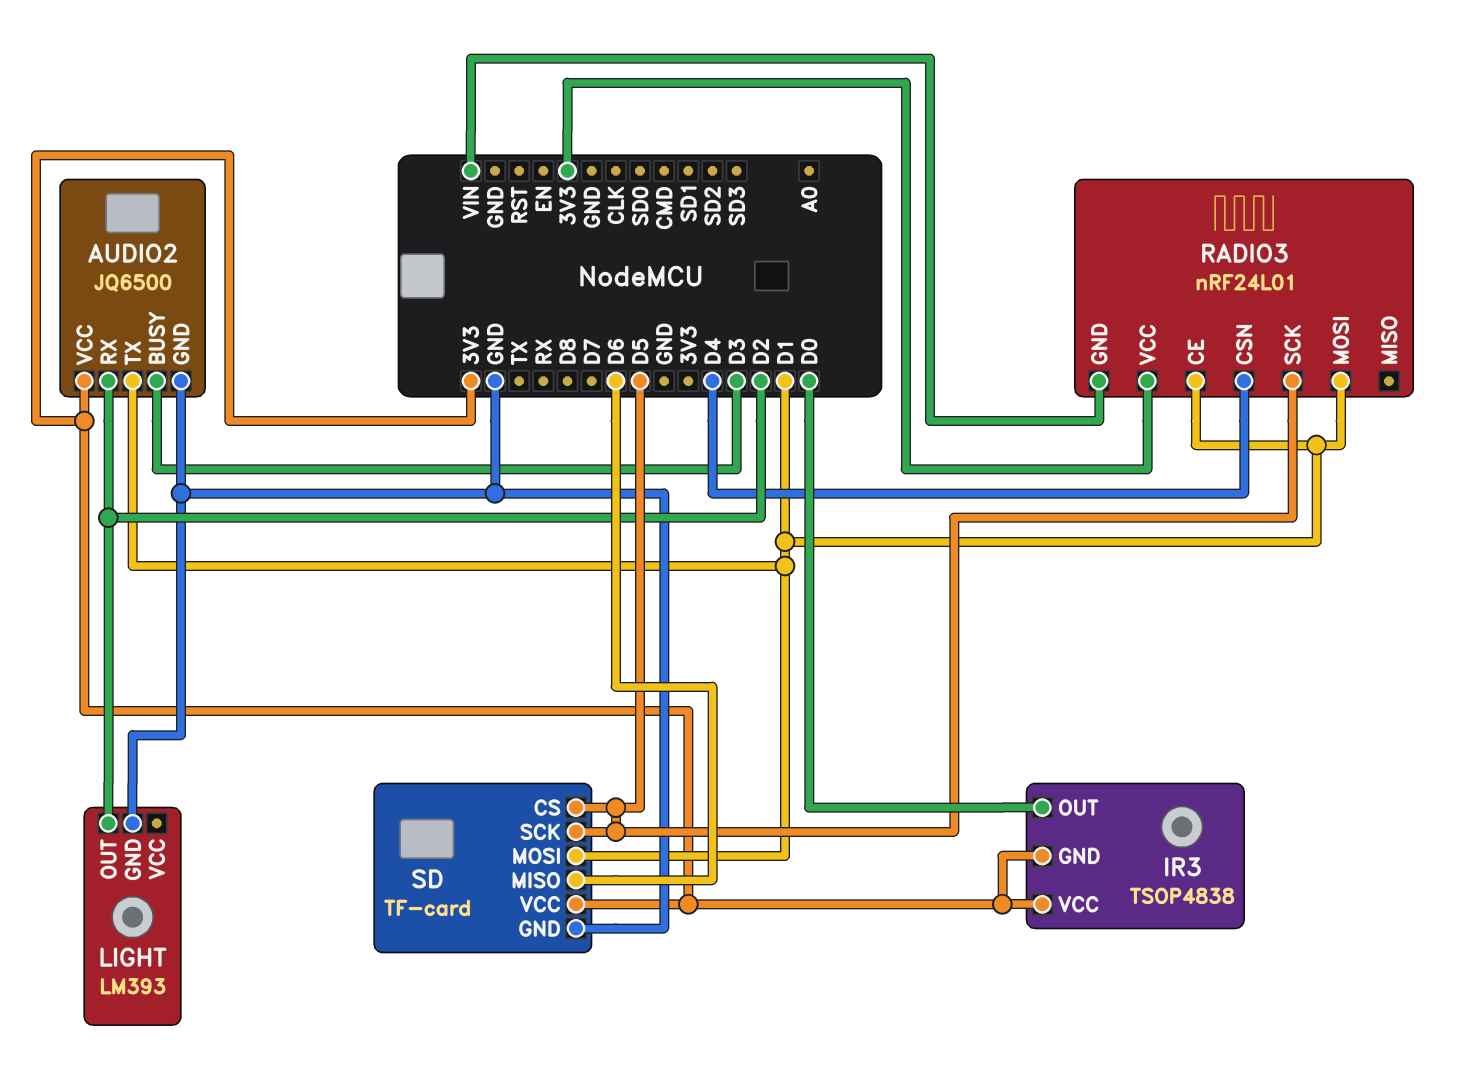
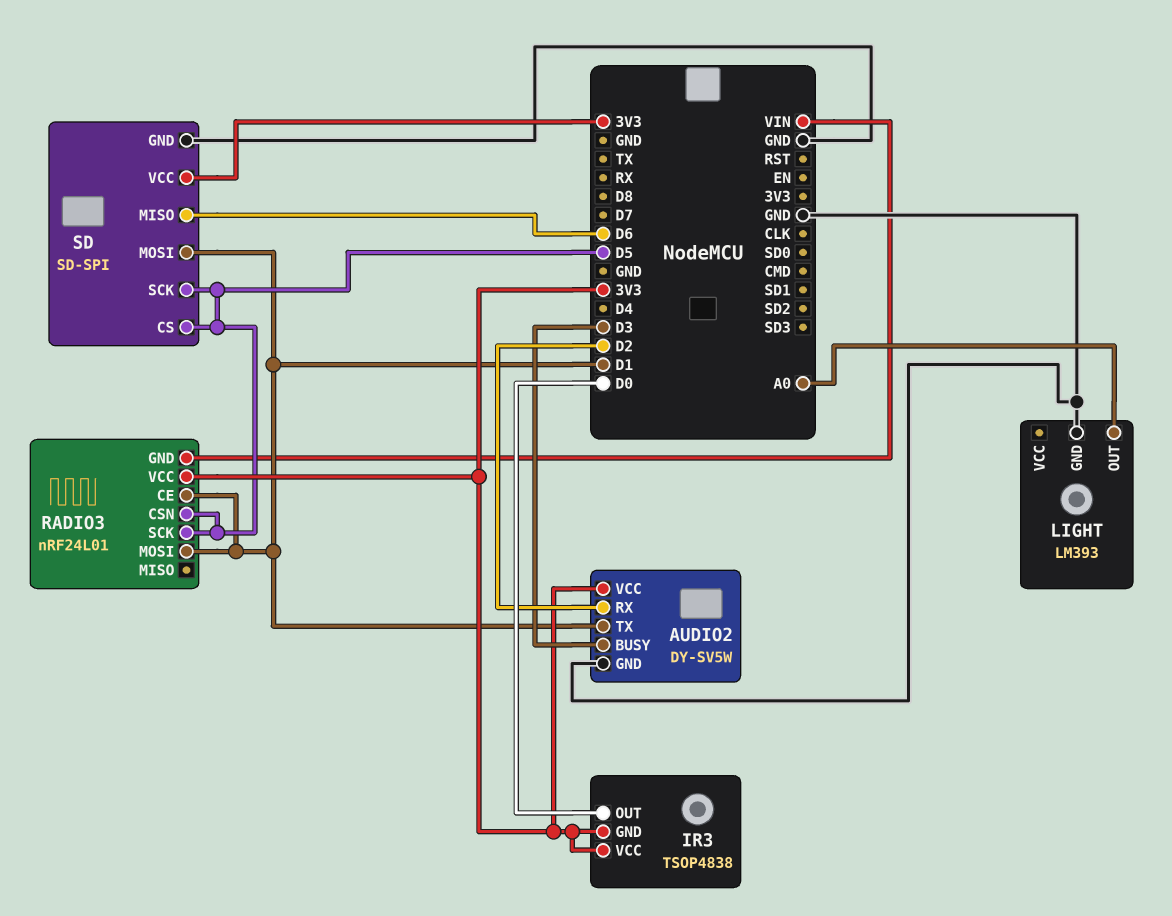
AUDIO2: JQ6500 -> DY-SV5W
LIGHT pin OUT: D2 -> A0
RADIO3 pin CSN: D4 -> D5
SD: TF-card -> SD-SPI

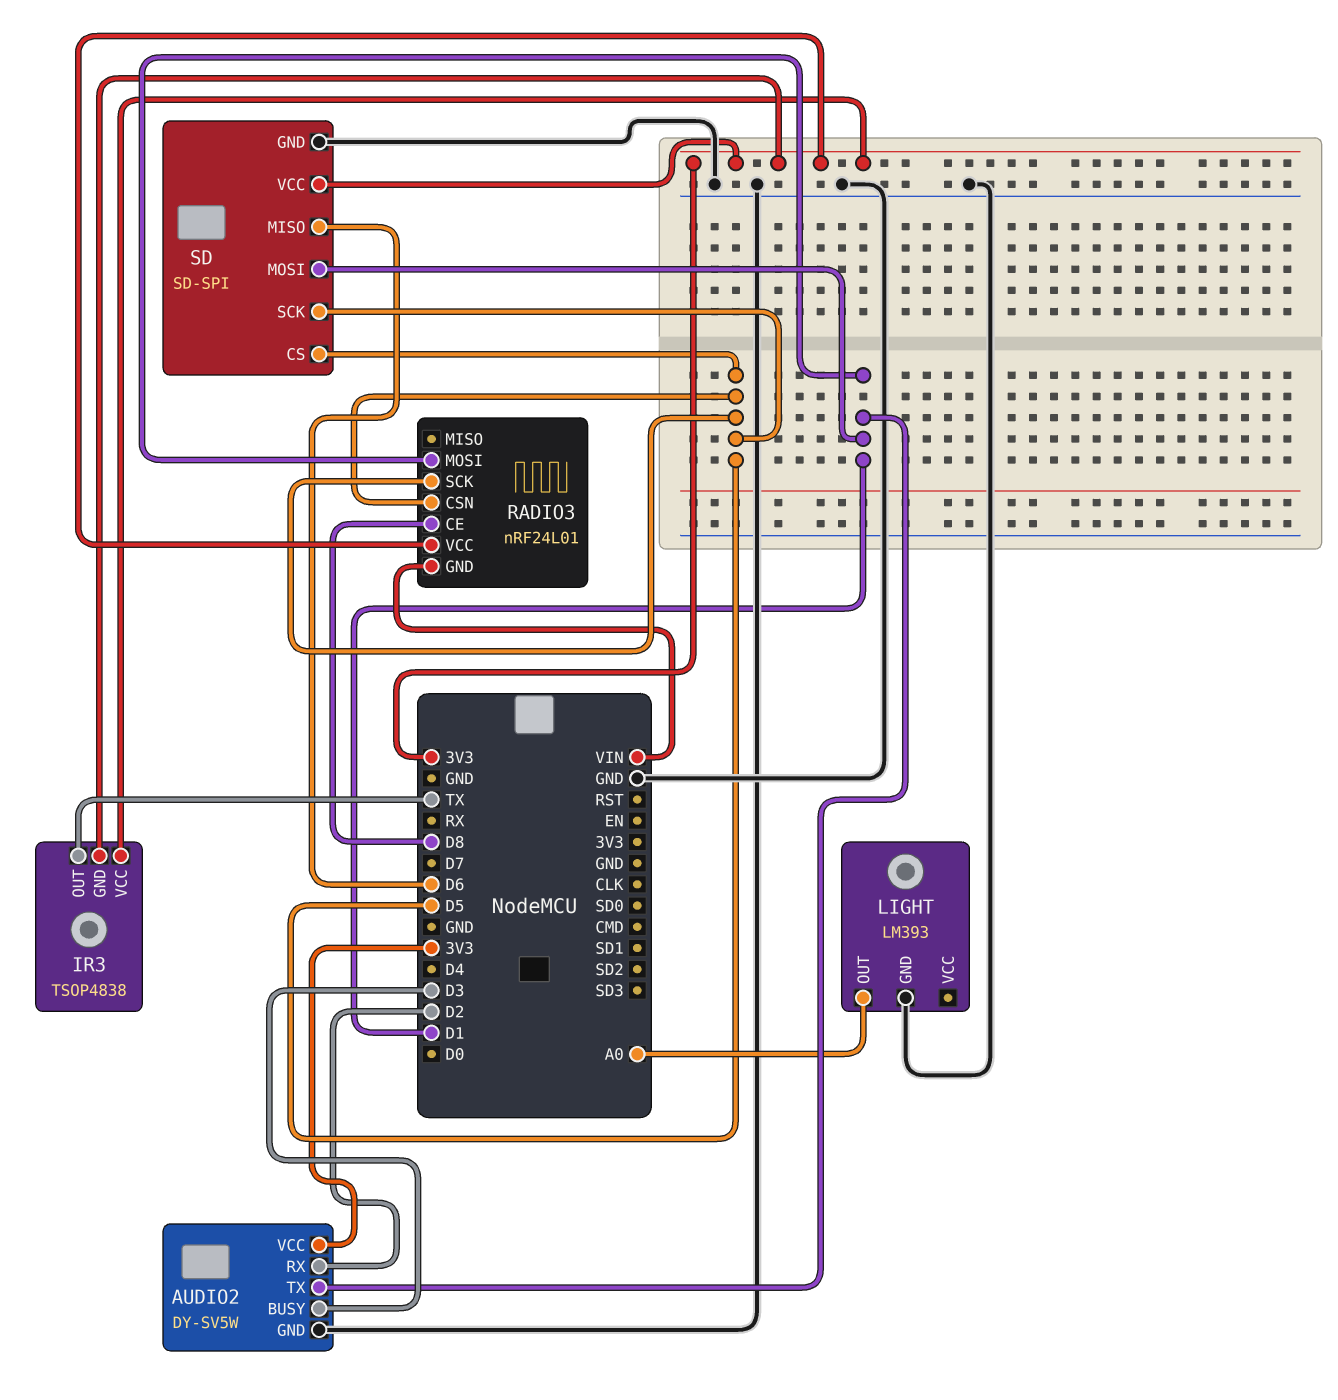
IR3 pin OUT: D0 -> TX
RADIO3 pin CE: D1 -> D8

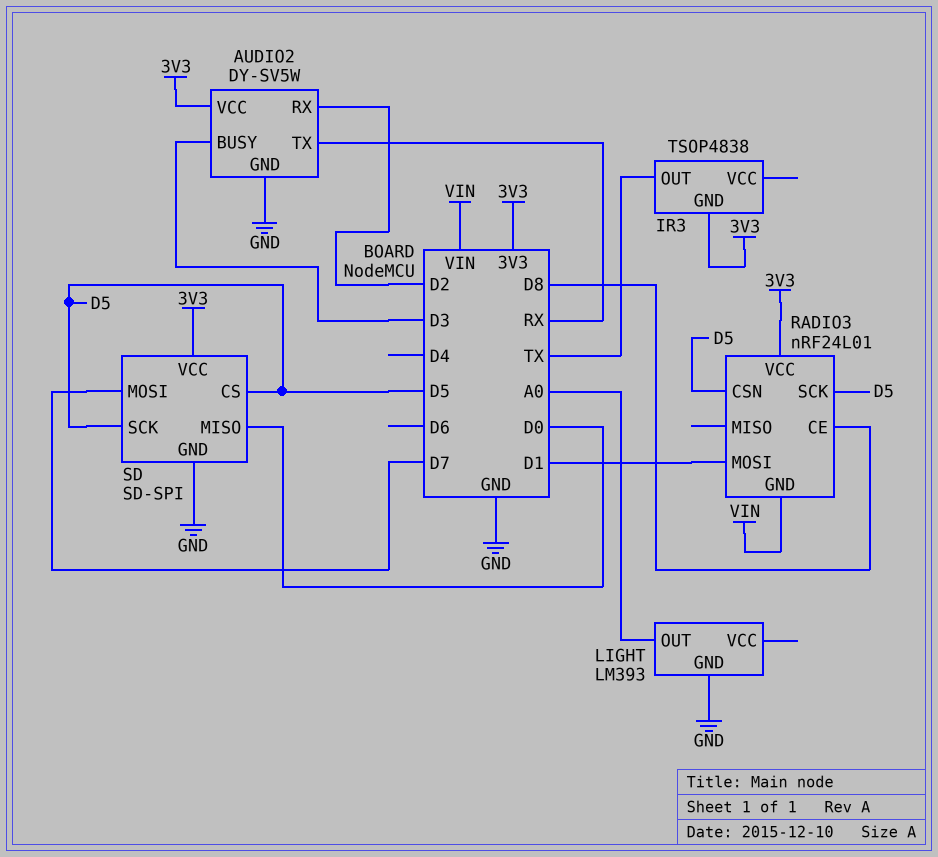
AUDIO2 pin TX: D1 -> RX
IR3 pin VCC: 3V3 -> none
SD pin MISO: D6 -> D0
SD pin MOSI: D1 -> D7

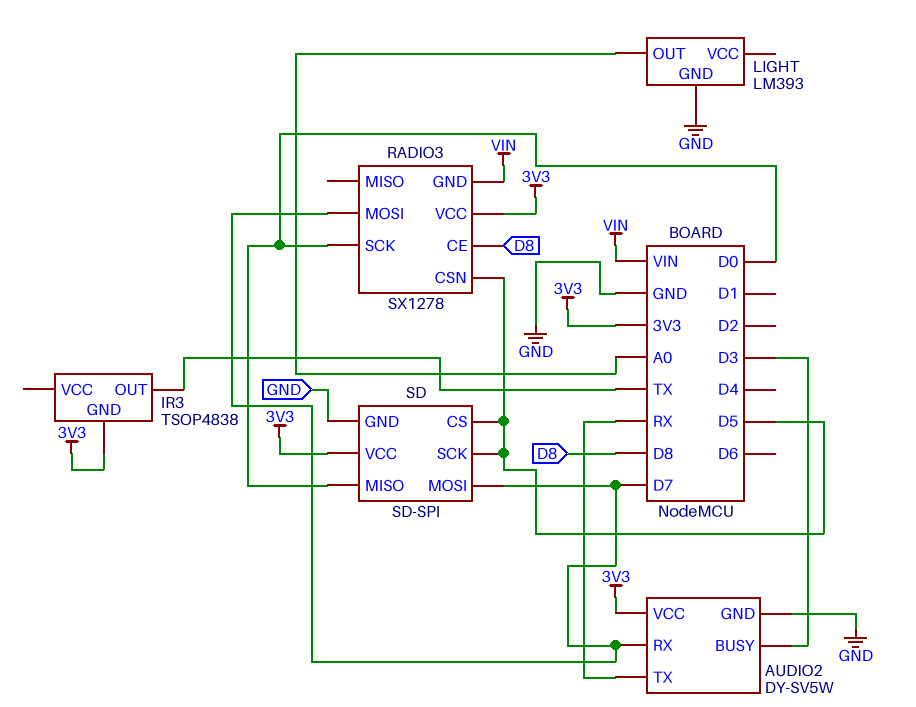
AUDIO2 pin RX: D2 -> D7
RADIO3: nRF24L01 -> SX1278
RADIO3 pin MOSI: D1 -> D7
RADIO3 pin SCK: D5 -> D0

